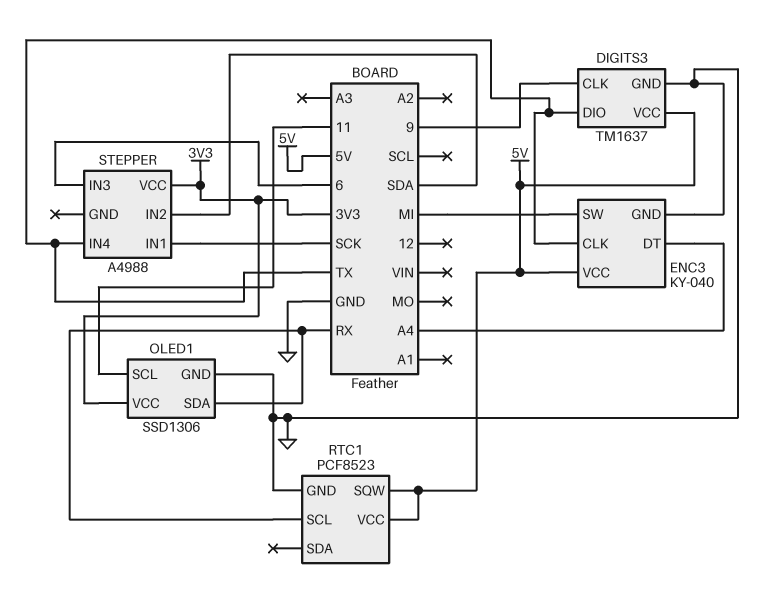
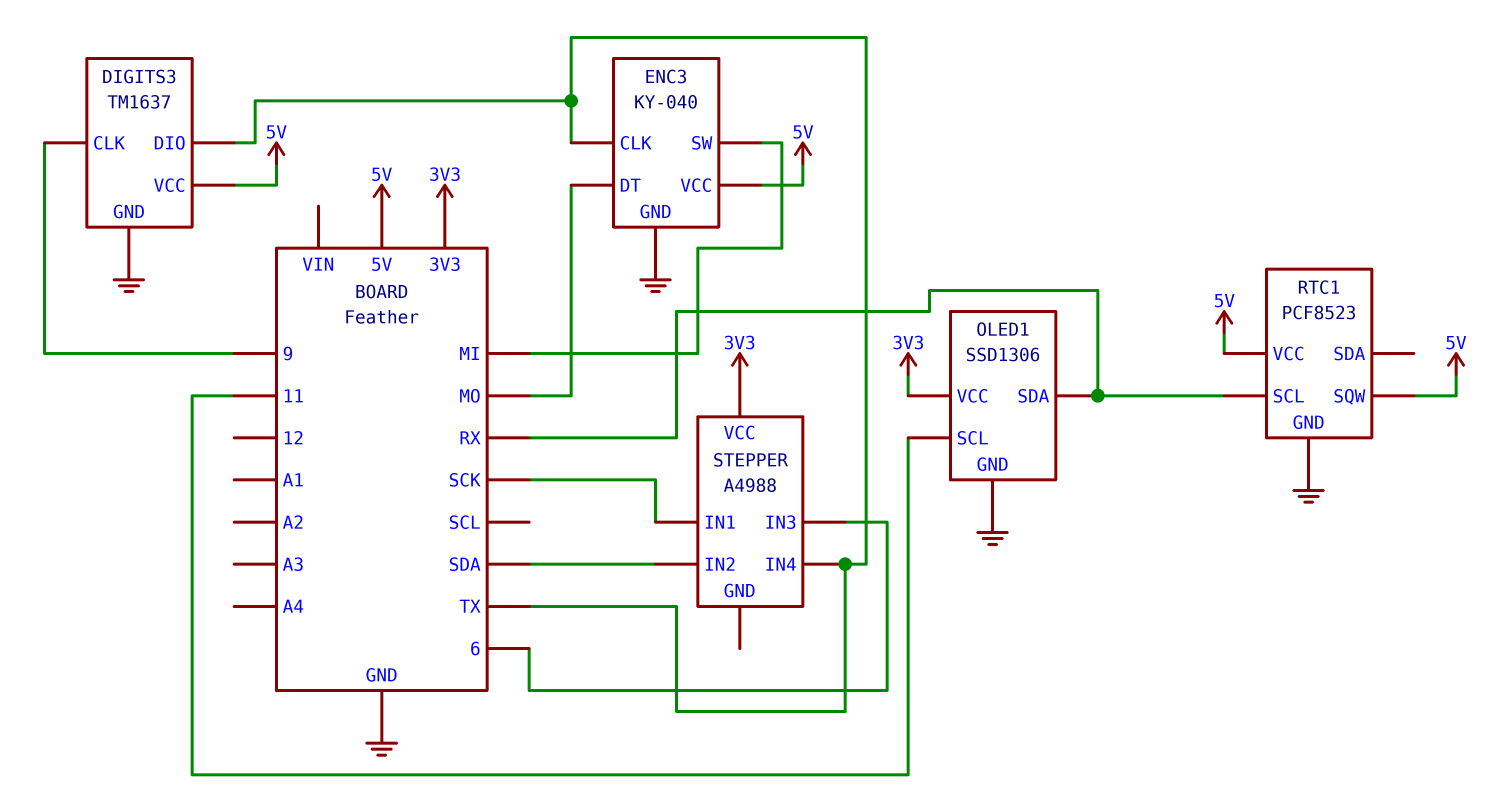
ENC3 pin DT: A4 -> MO

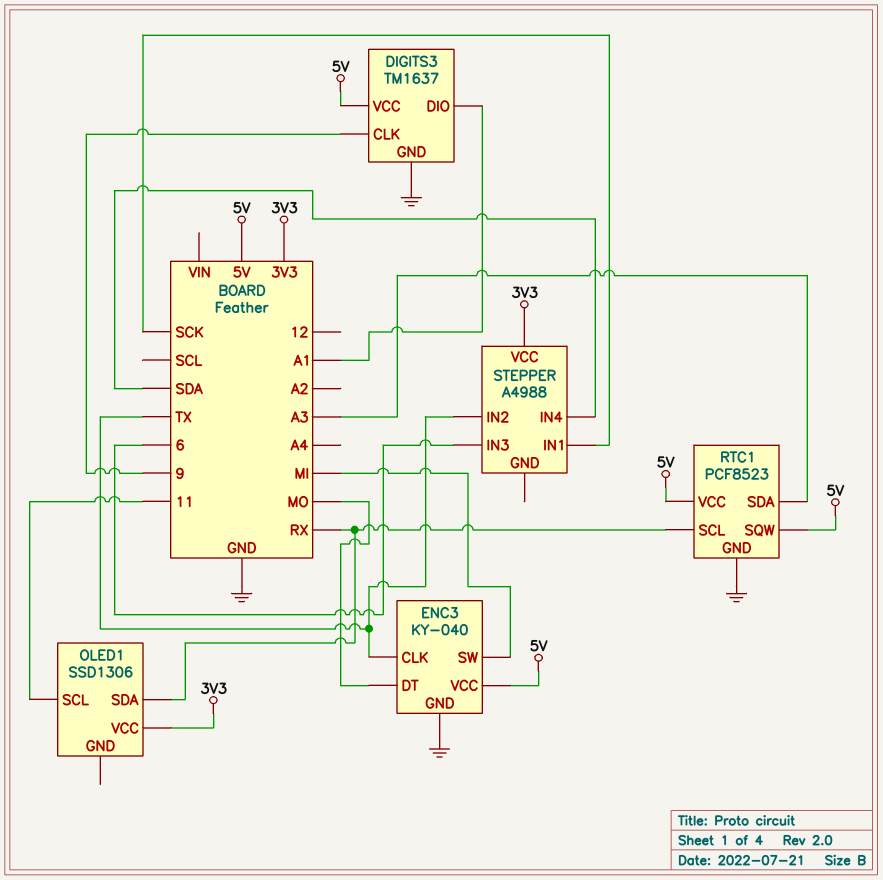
DIGITS3 pin DIO: TX -> A1
OLED1 pin GND: GND -> none
RTC1 pin SDA: none -> A3
STEPPER pin IN2: SDA -> TX
STEPPER pin IN4: TX -> SDA

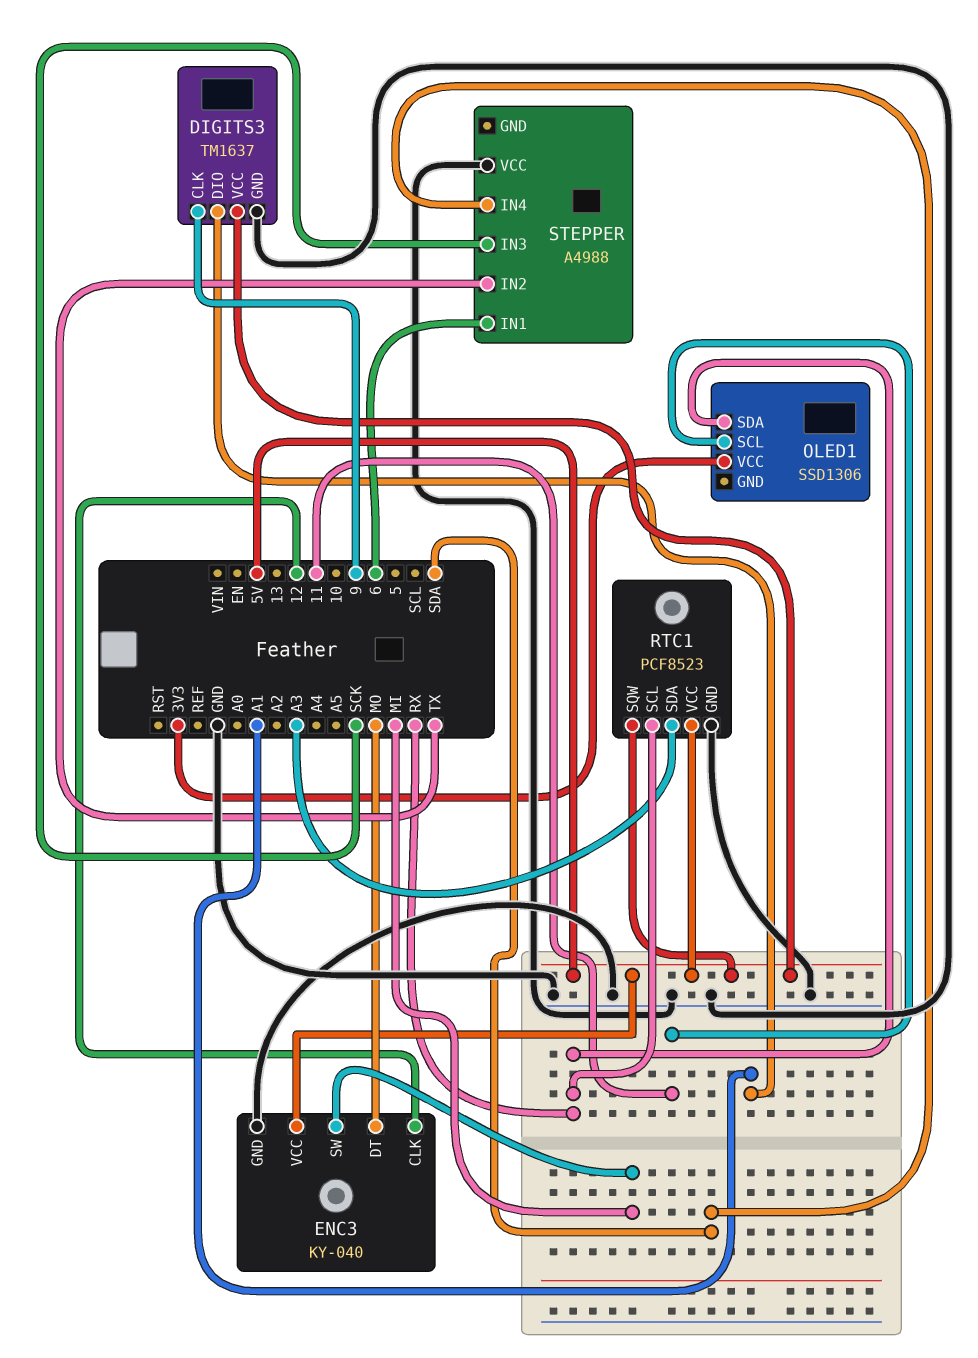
ENC3 pin CLK: TX -> 12
STEPPER pin IN1: SCK -> 6
STEPPER pin IN3: 6 -> SCK
STEPPER pin VCC: 3V3 -> GND

